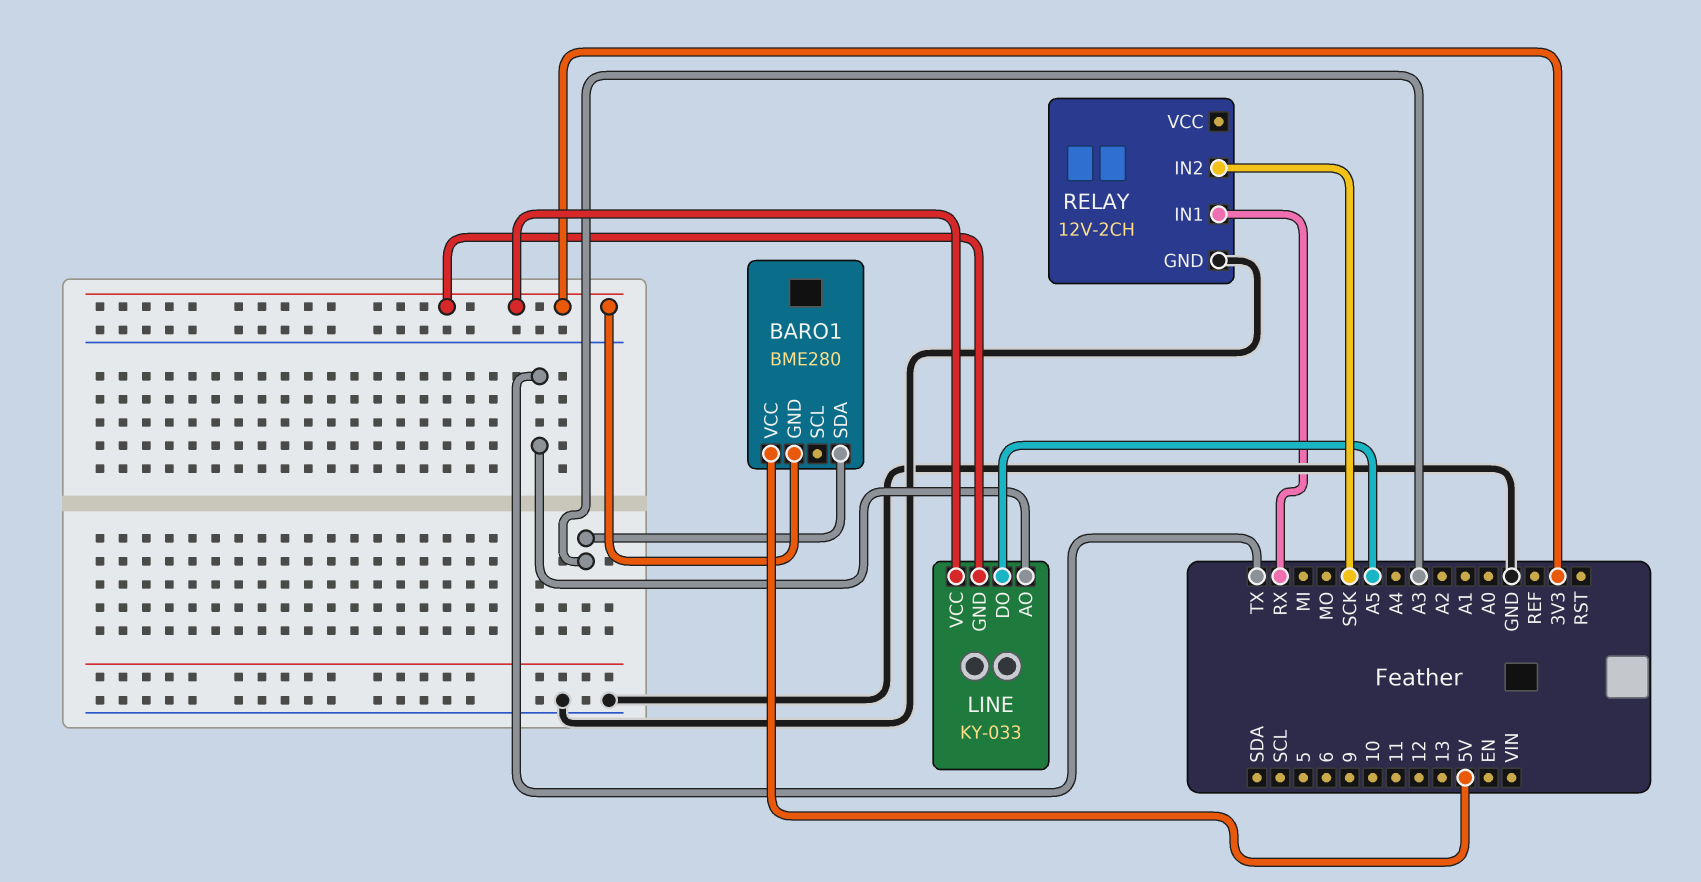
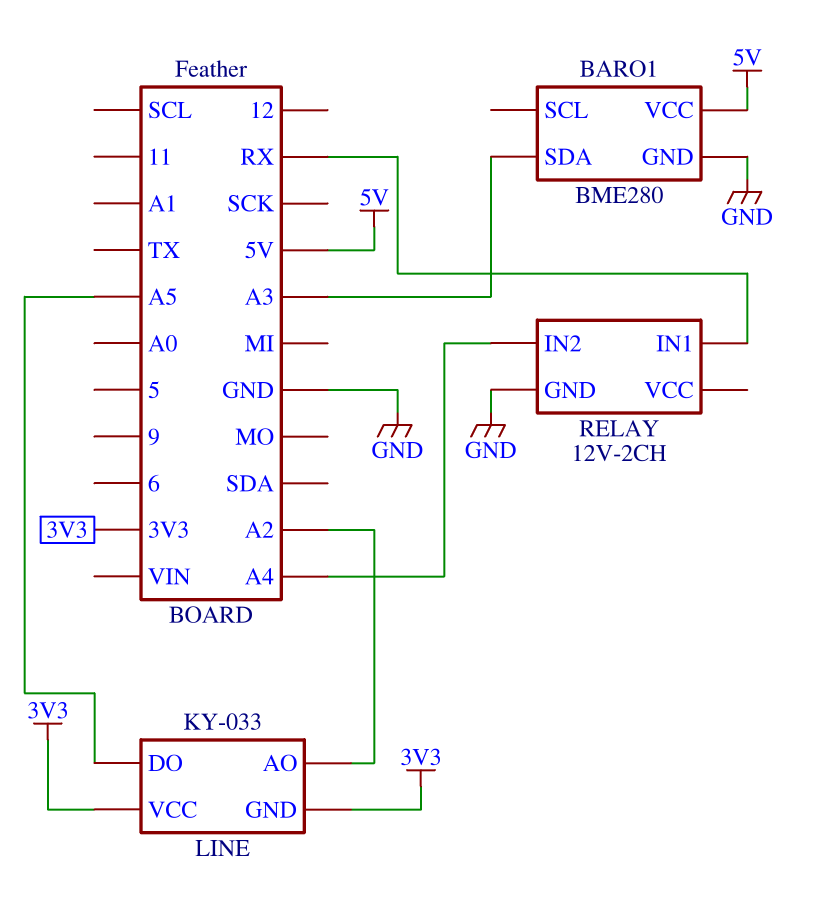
BARO1 pin GND: 3V3 -> GND
LINE pin AO: TX -> A2
RELAY pin IN2: SCK -> A4

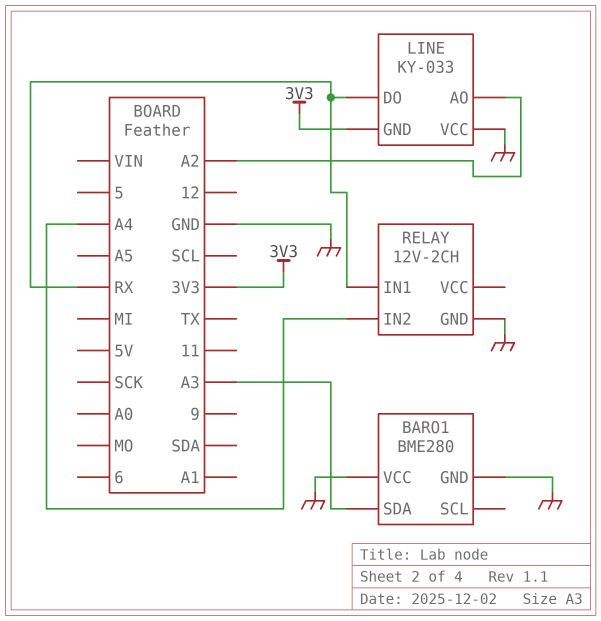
BARO1 pin VCC: 5V -> GND
LINE pin DO: A5 -> RX
LINE pin VCC: 3V3 -> GND

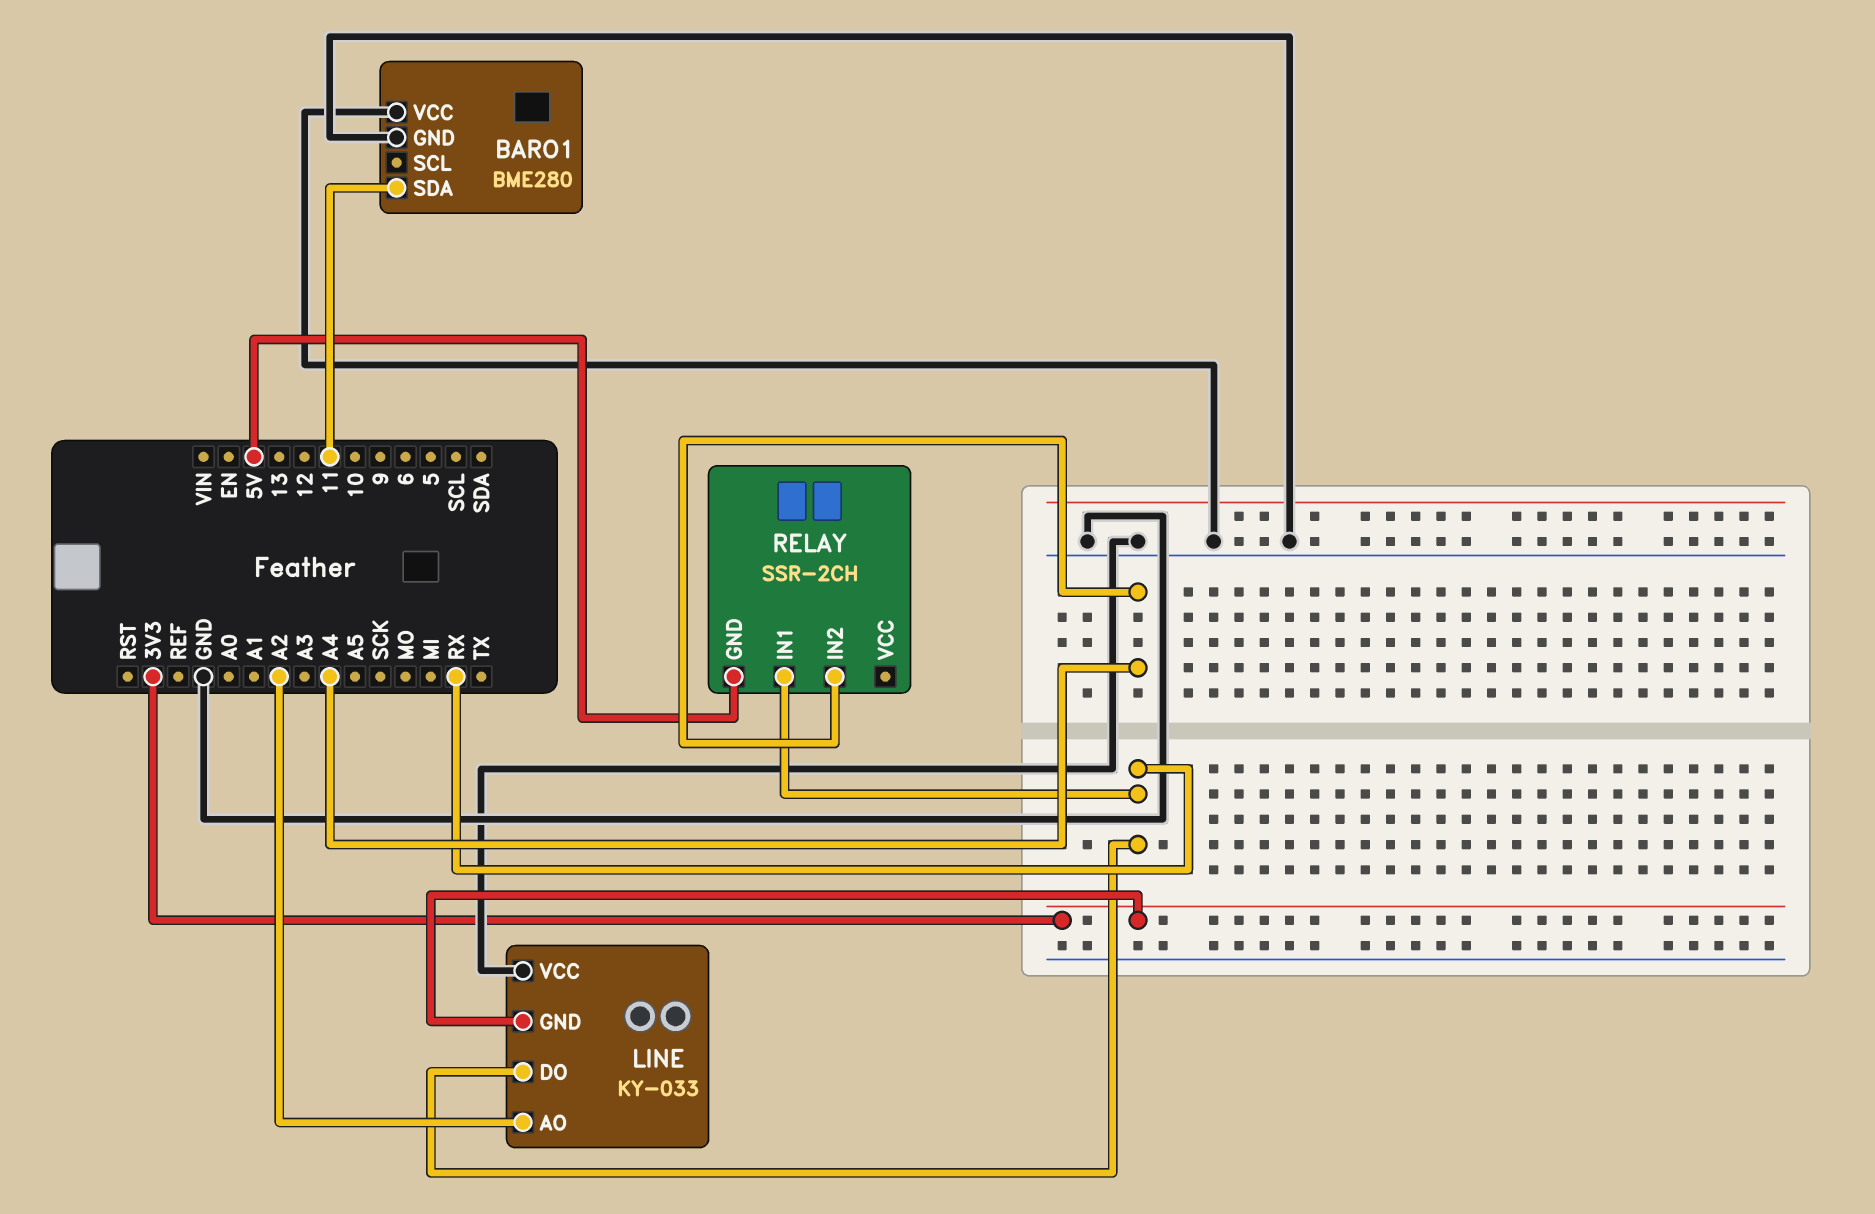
BARO1 pin SDA: A3 -> 11
RELAY: 12V-2CH -> SSR-2CH
RELAY pin GND: GND -> 5V

